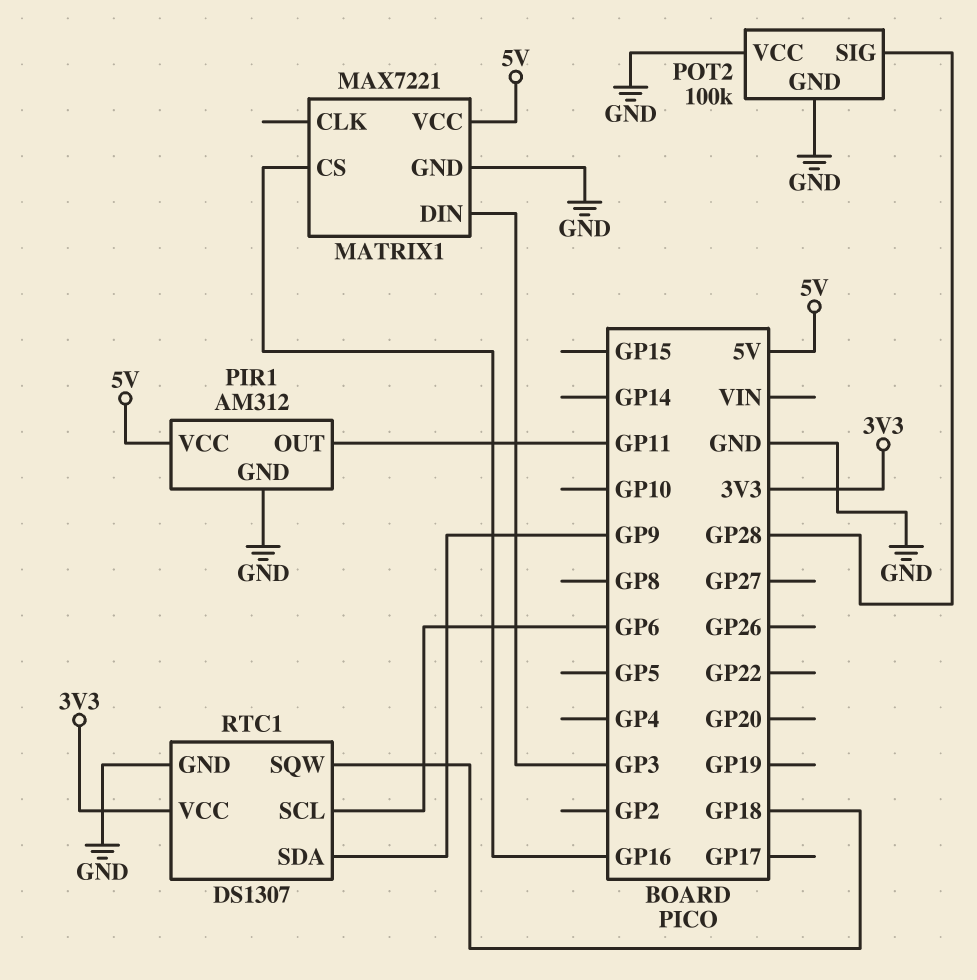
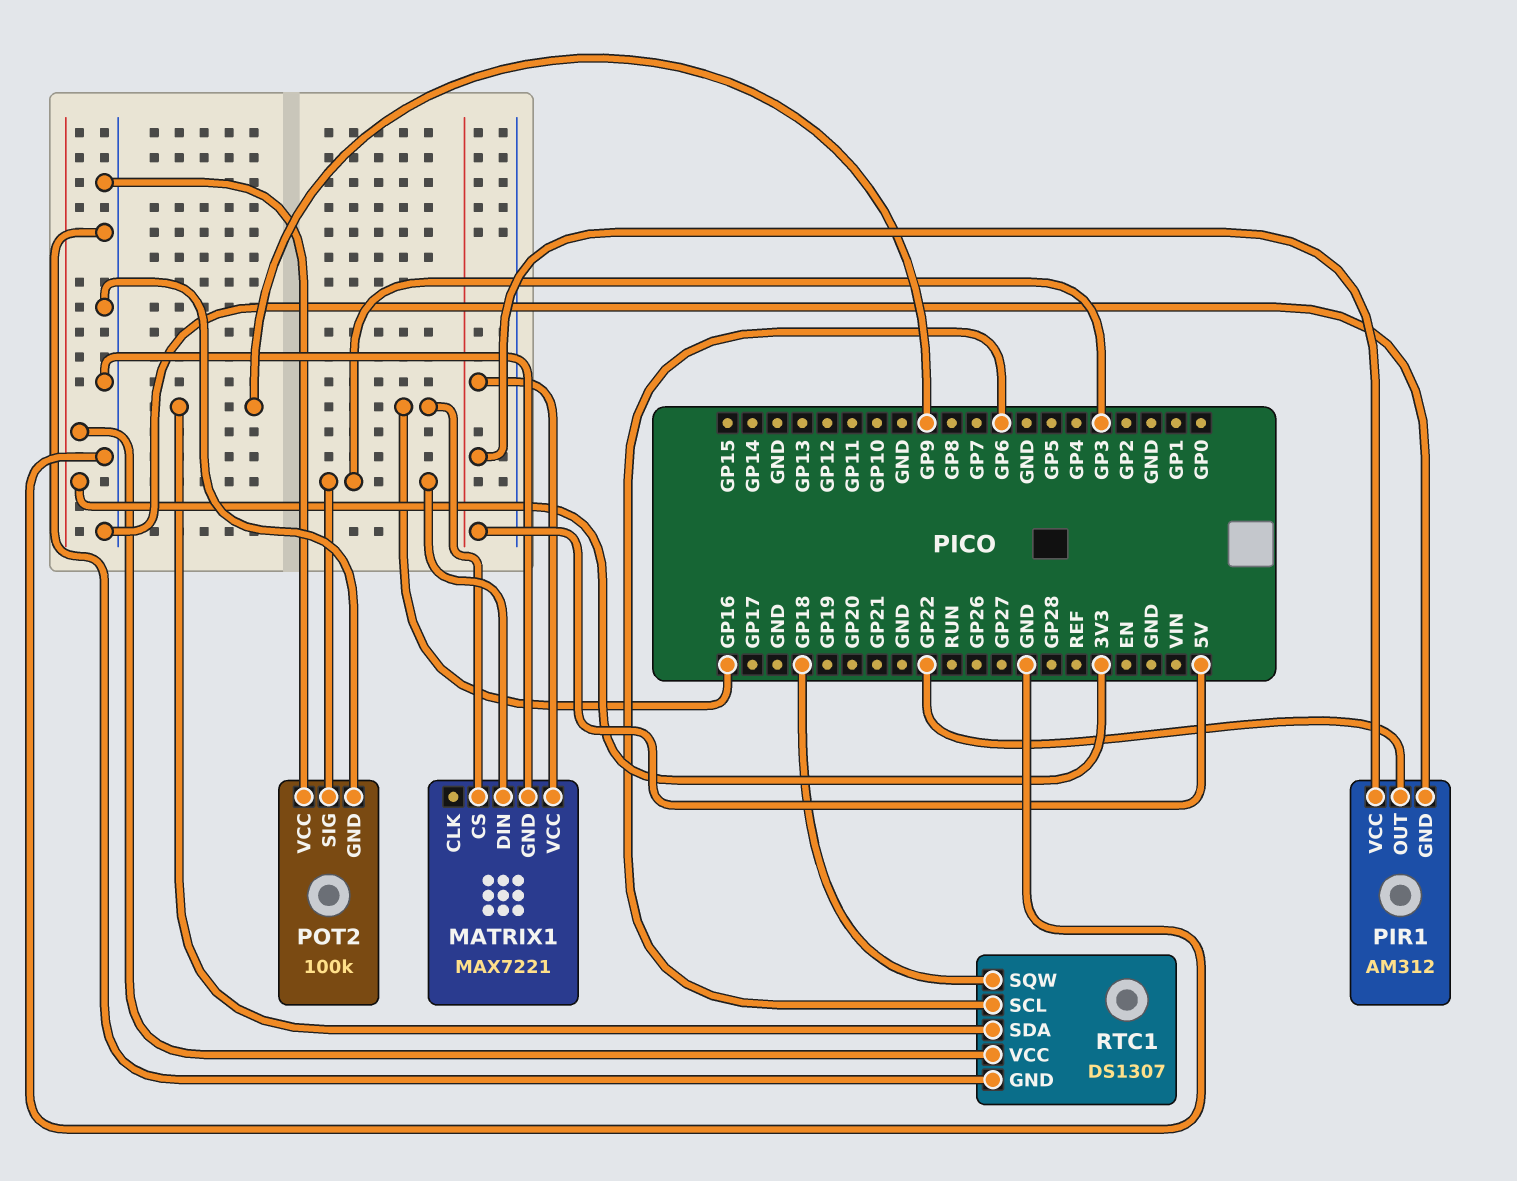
PIR1 pin OUT: GP11 -> GP22
POT2 pin SIG: GP28 -> GP3

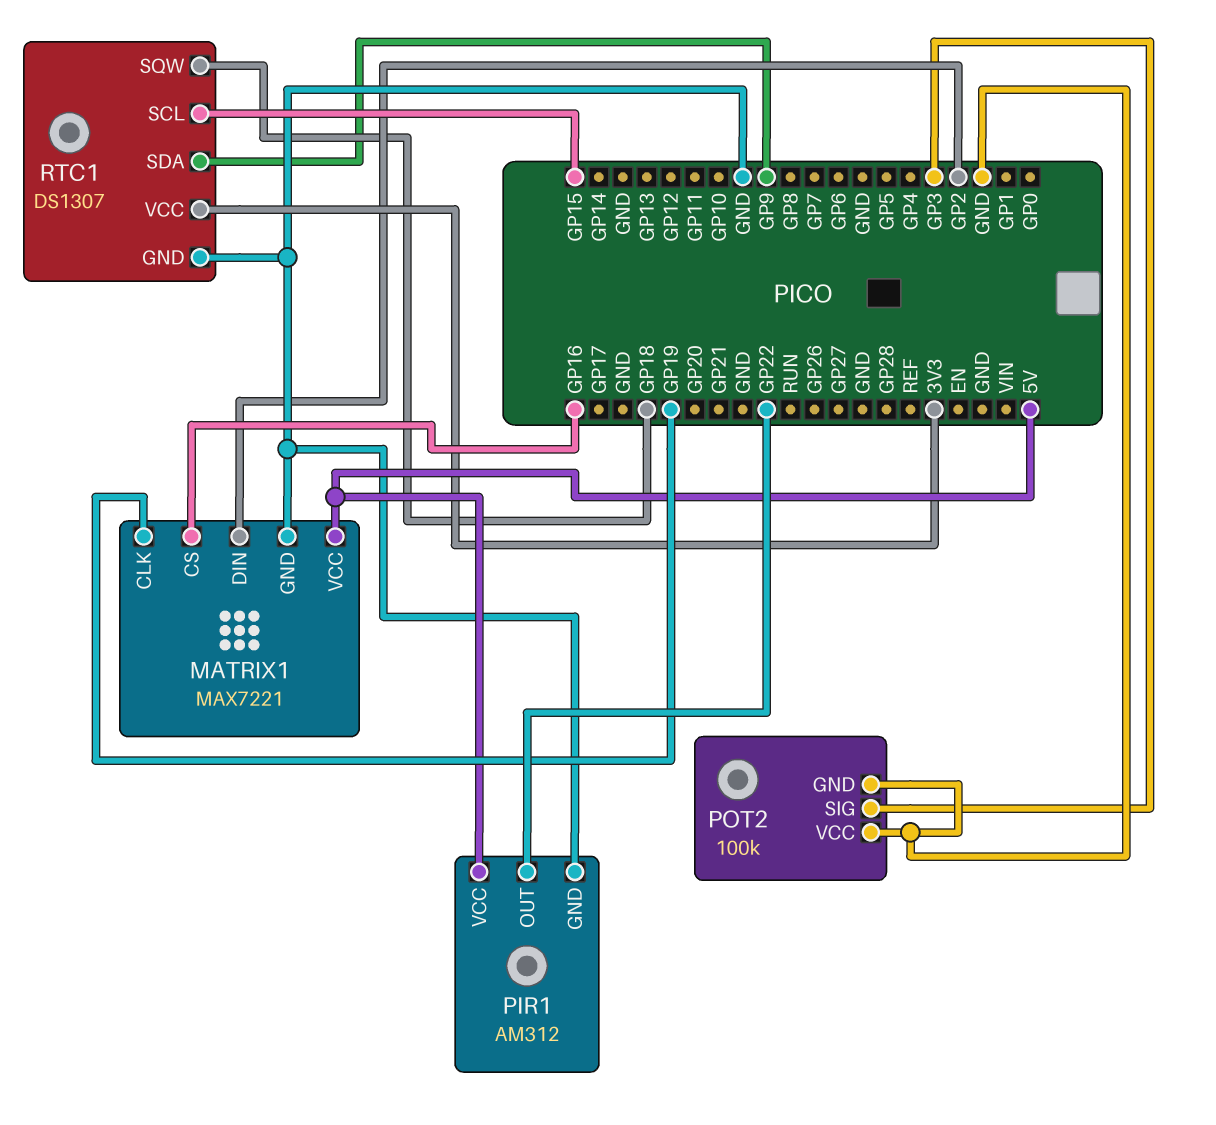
MATRIX1 pin CLK: none -> GP19
MATRIX1 pin DIN: GP3 -> GP2
RTC1 pin SCL: GP6 -> GP15

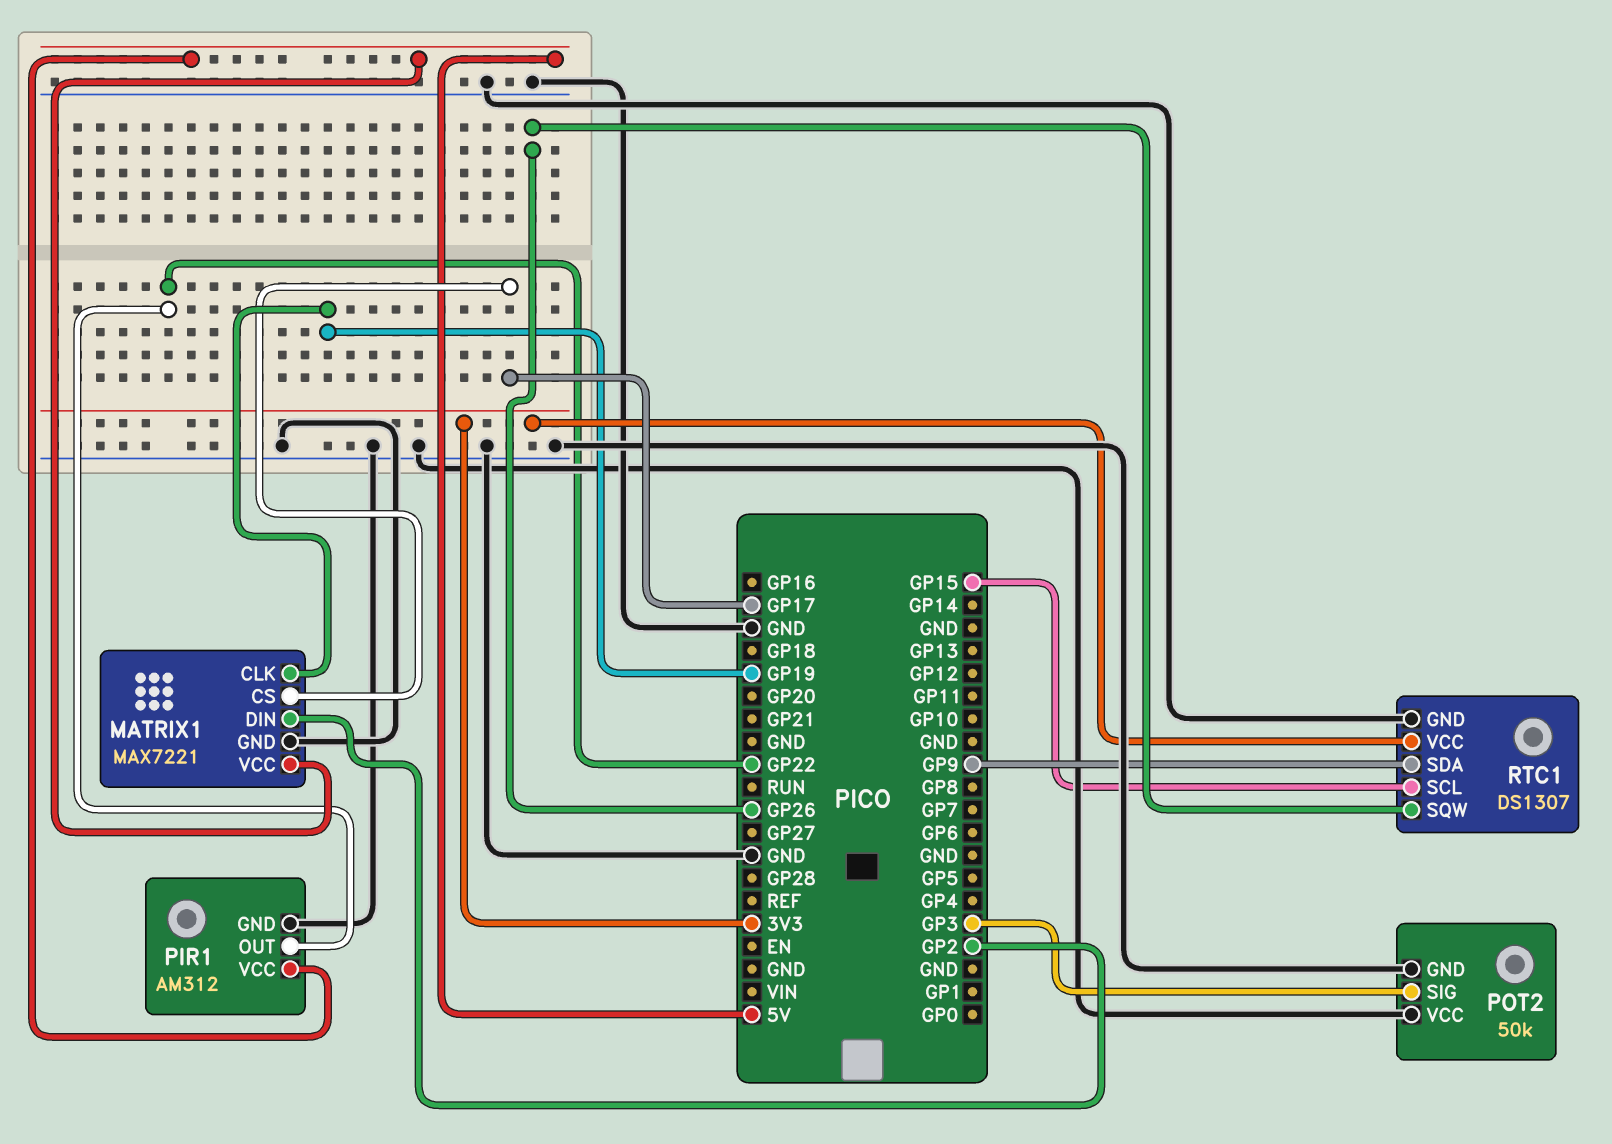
MATRIX1 pin CS: GP16 -> GP17
POT2: 100k -> 50k
RTC1 pin SQW: GP18 -> GP26

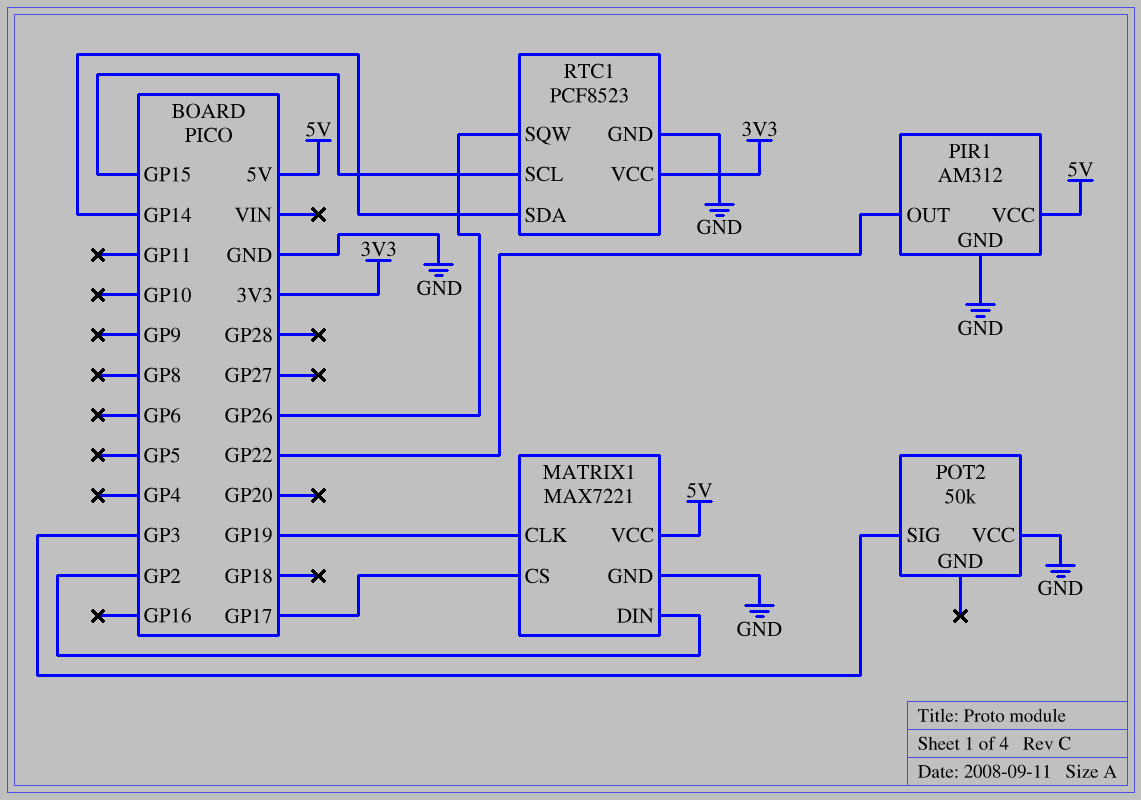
POT2 pin GND: GND -> none
RTC1: DS1307 -> PCF8523
RTC1 pin SDA: GP9 -> GP14

